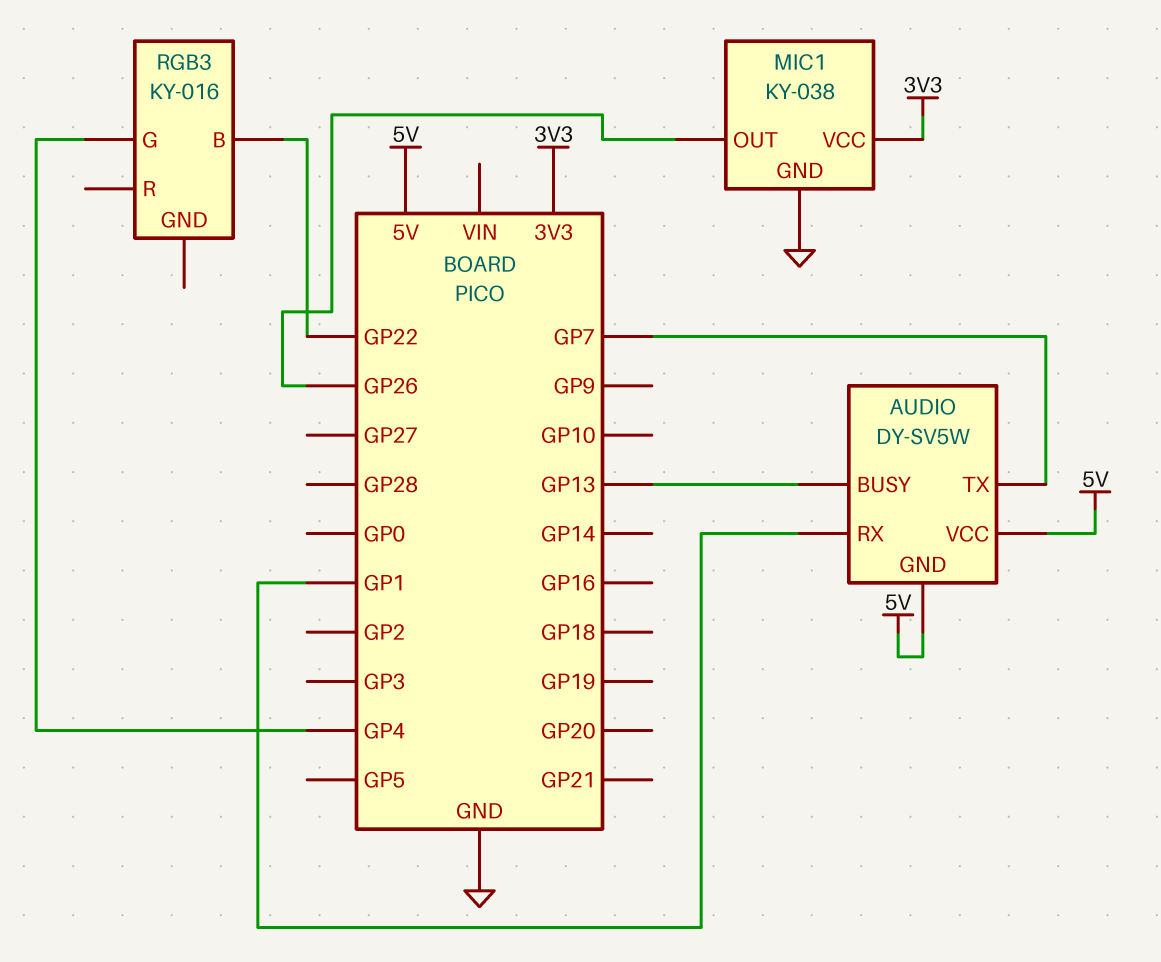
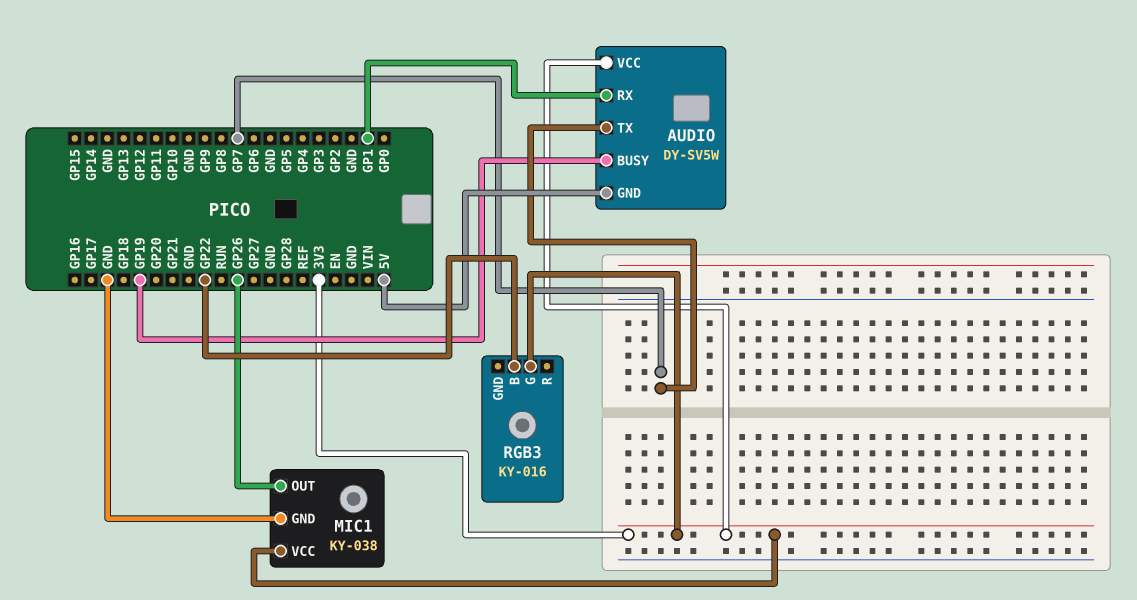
AUDIO pin BUSY: GP13 -> GP19
AUDIO pin VCC: 5V -> 3V3
RGB3 pin G: GP4 -> 3V3

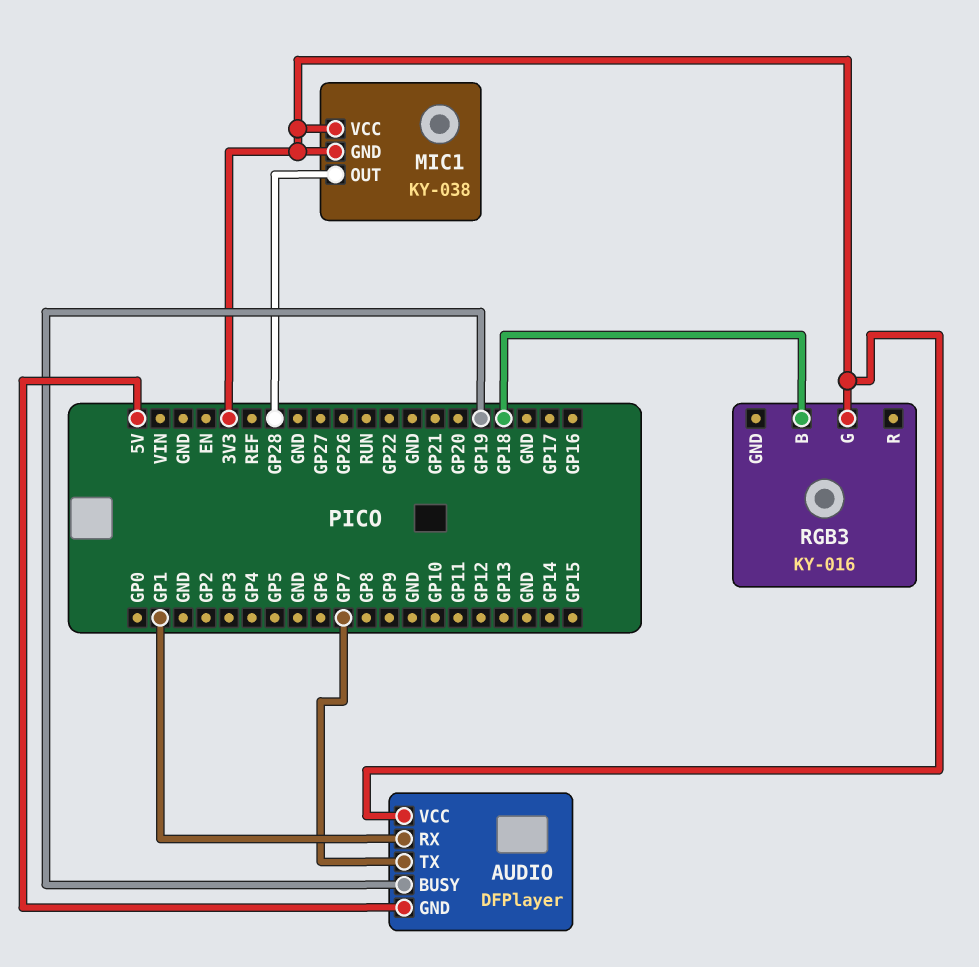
AUDIO: DY-SV5W -> DFPlayer
MIC1 pin GND: GND -> 3V3
MIC1 pin OUT: GP26 -> GP28
RGB3 pin B: GP22 -> GP18

